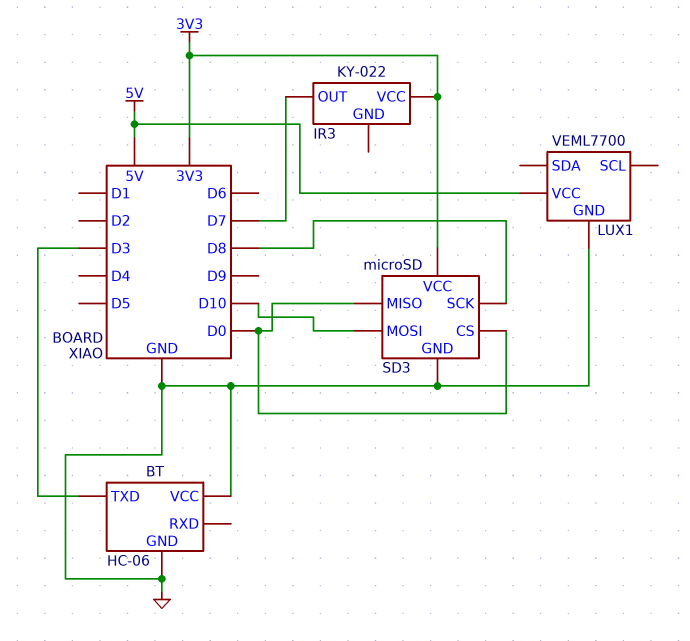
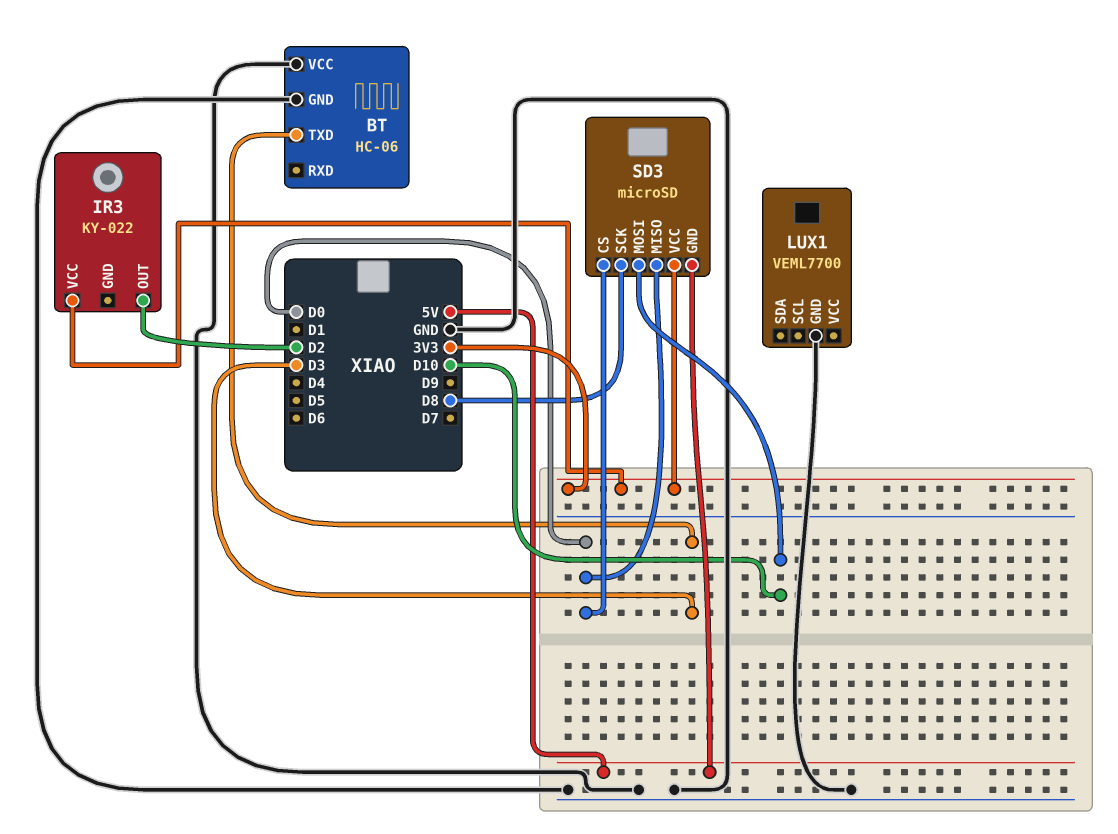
IR3 pin OUT: D7 -> D2
LUX1 pin VCC: 5V -> none
SD3 pin GND: GND -> 5V

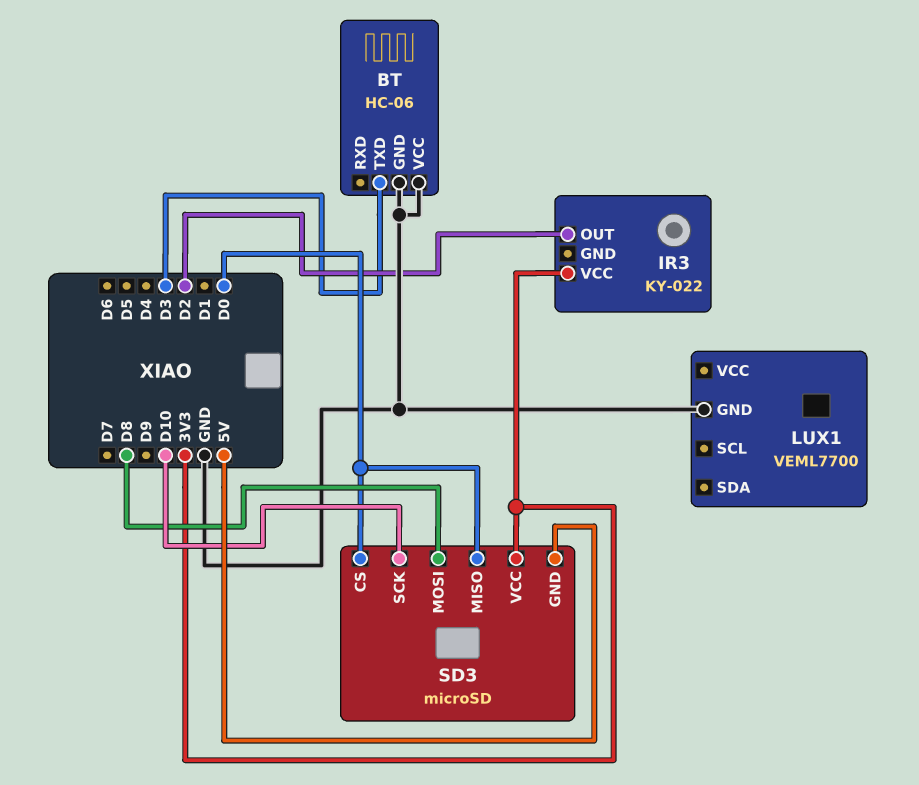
SD3 pin MOSI: D10 -> D8
SD3 pin SCK: D8 -> D10

